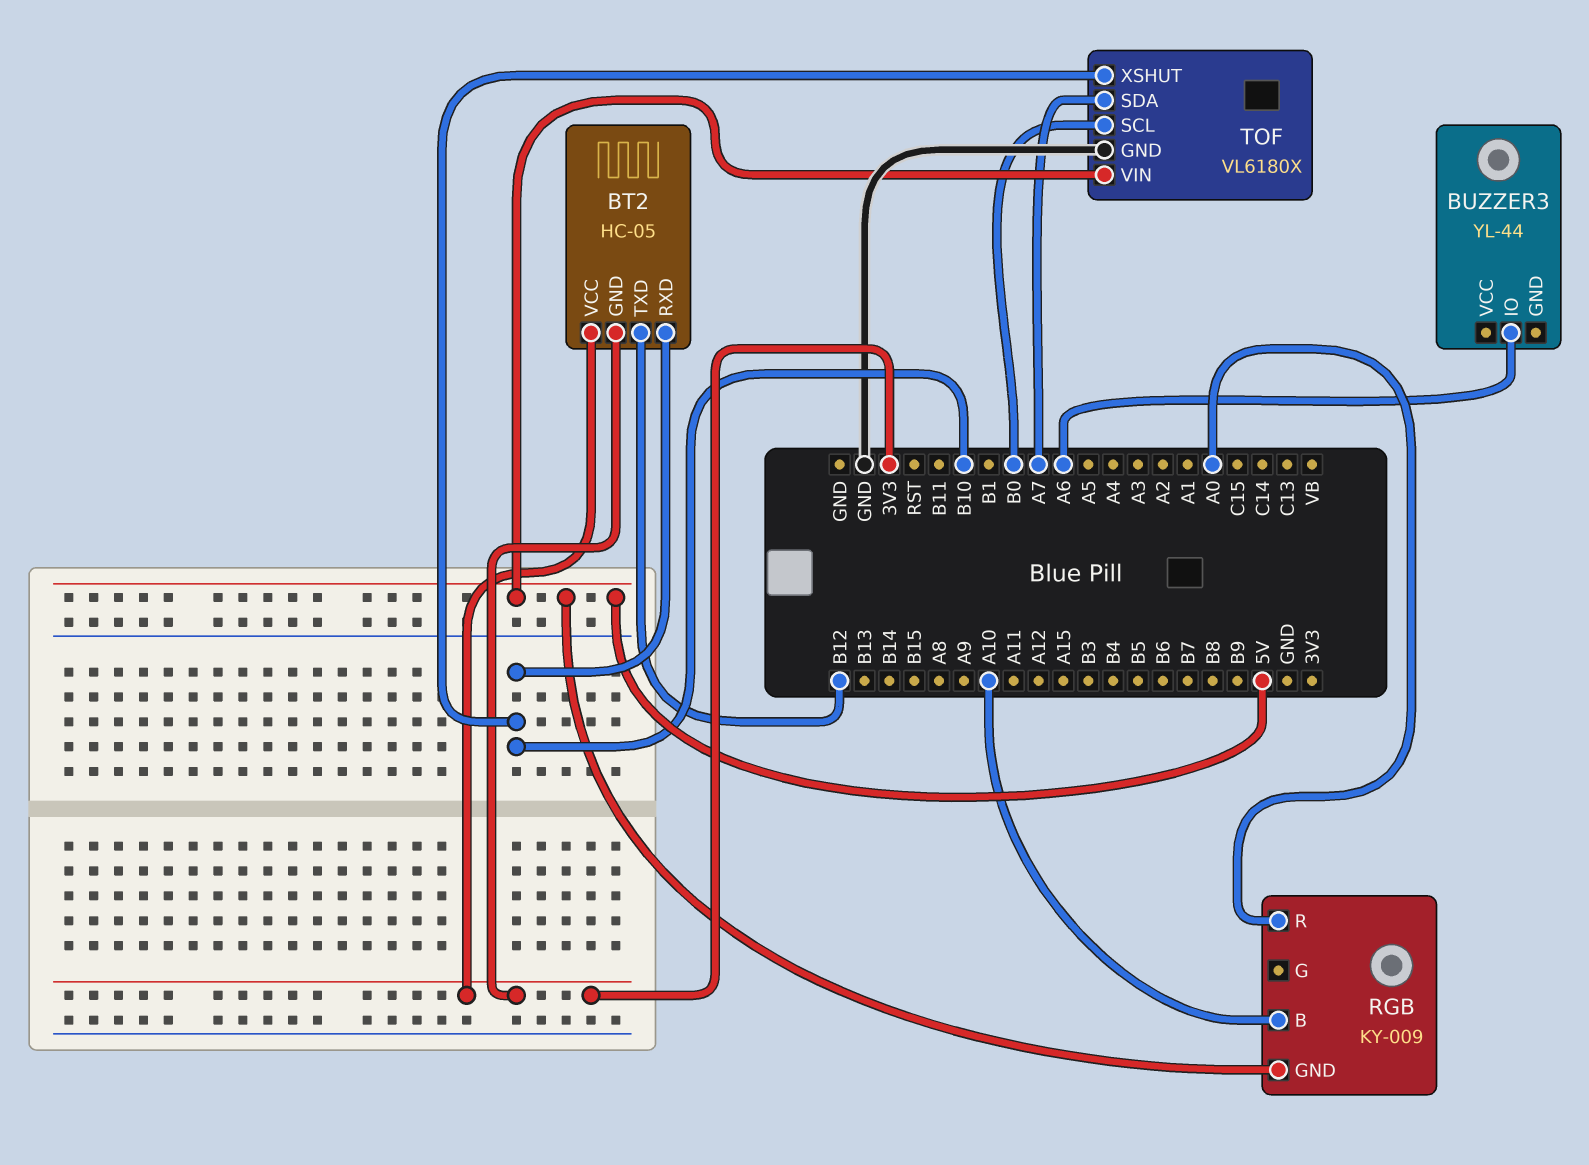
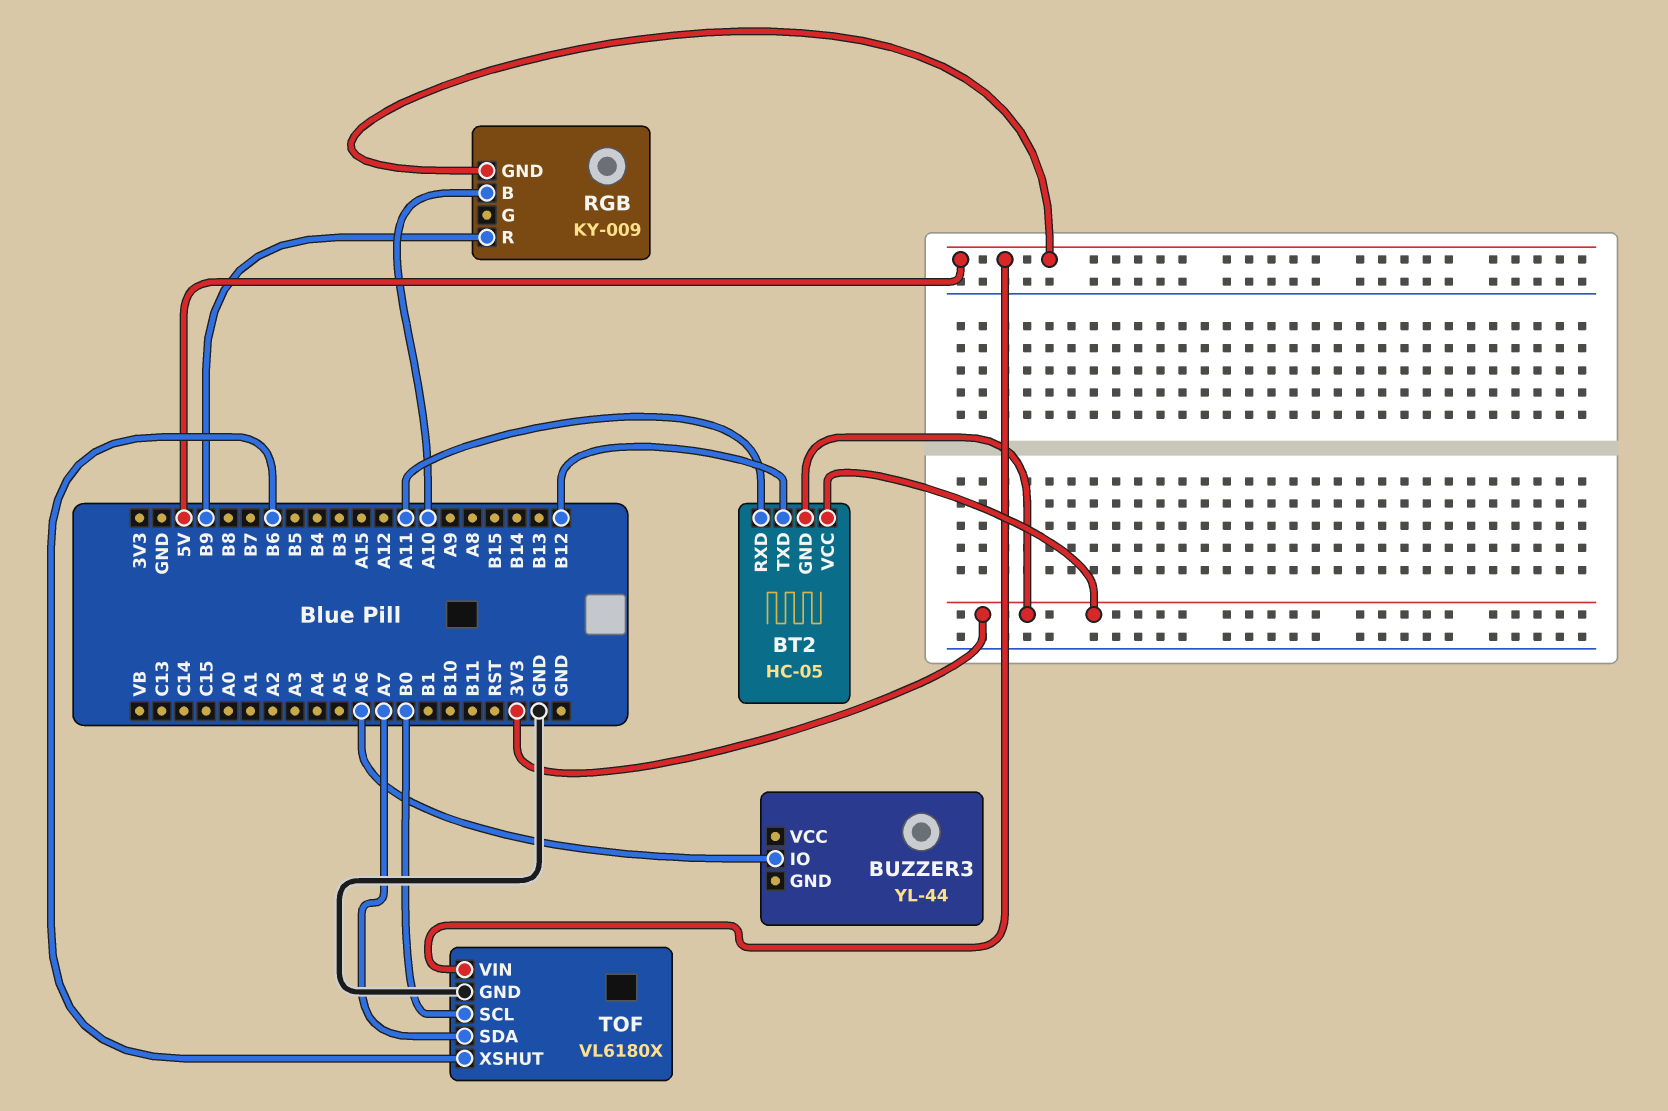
BT2 pin RXD: B10 -> A11
RGB pin R: A0 -> B9
TOF pin XSHUT: B10 -> B6

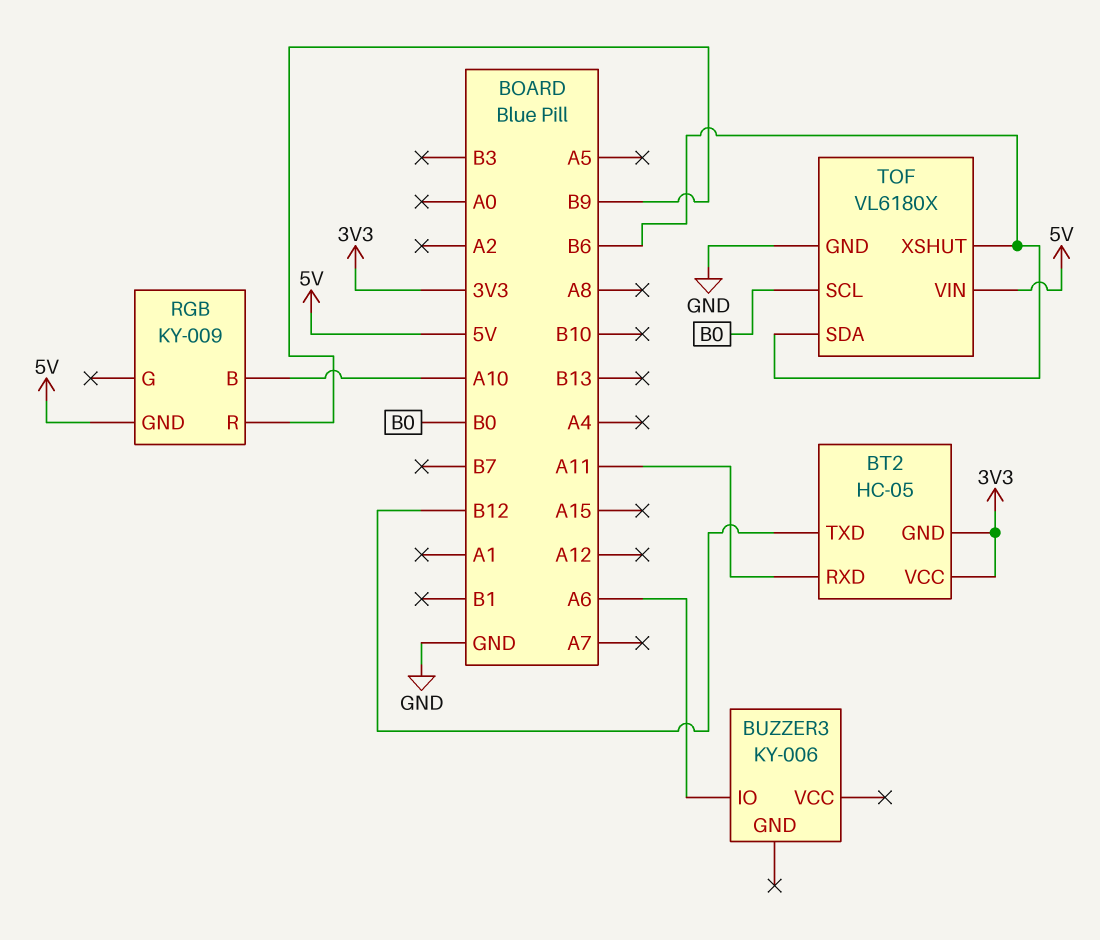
BUZZER3: YL-44 -> KY-006
TOF pin SDA: A7 -> B6

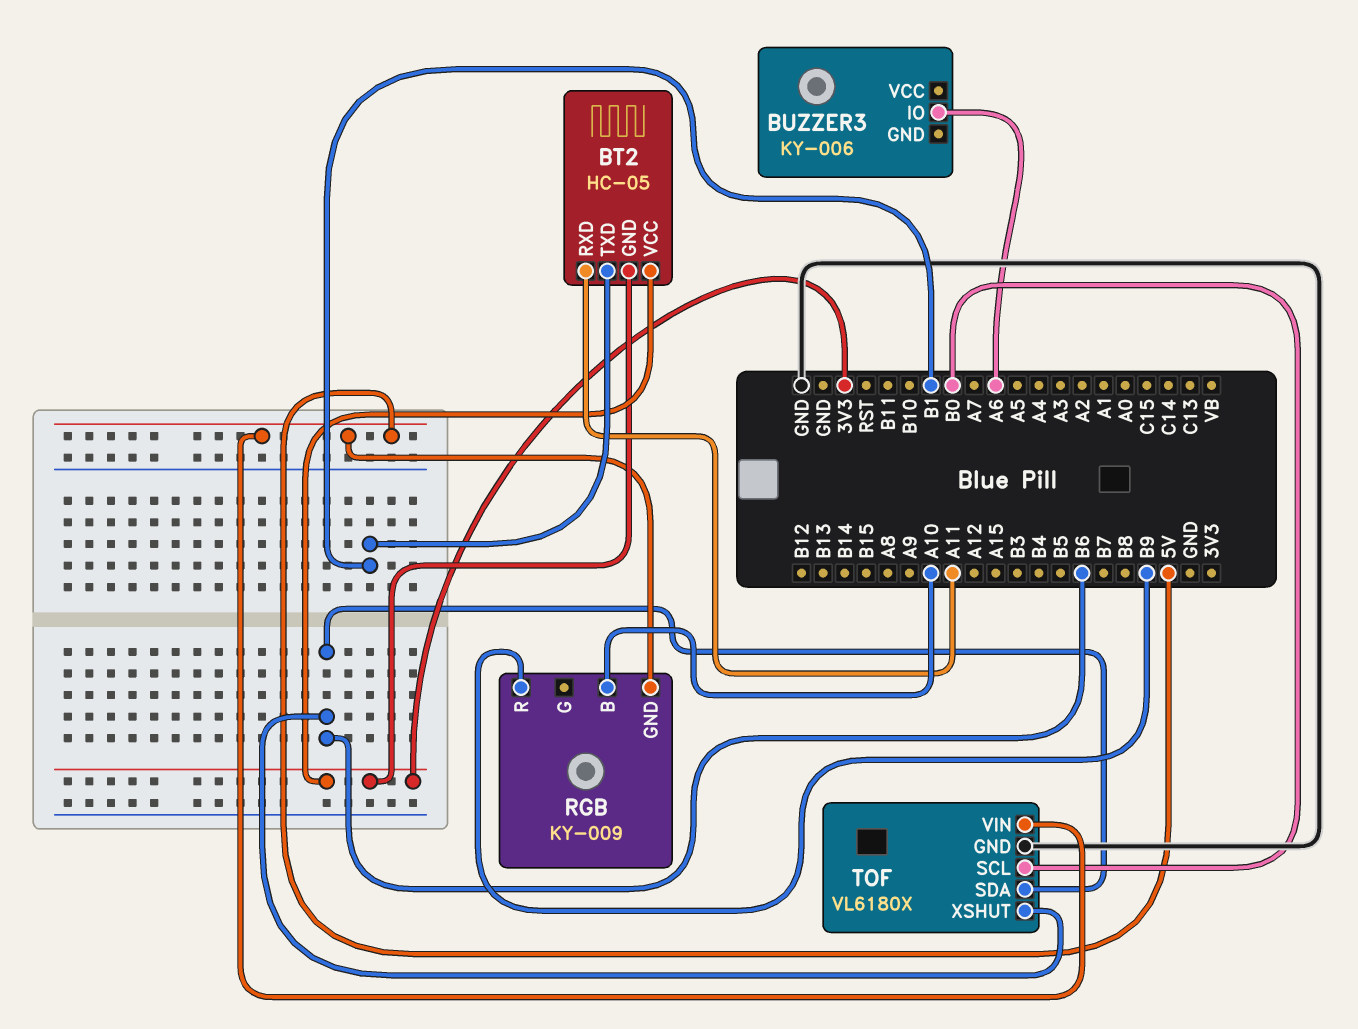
BT2 pin TXD: B12 -> B1

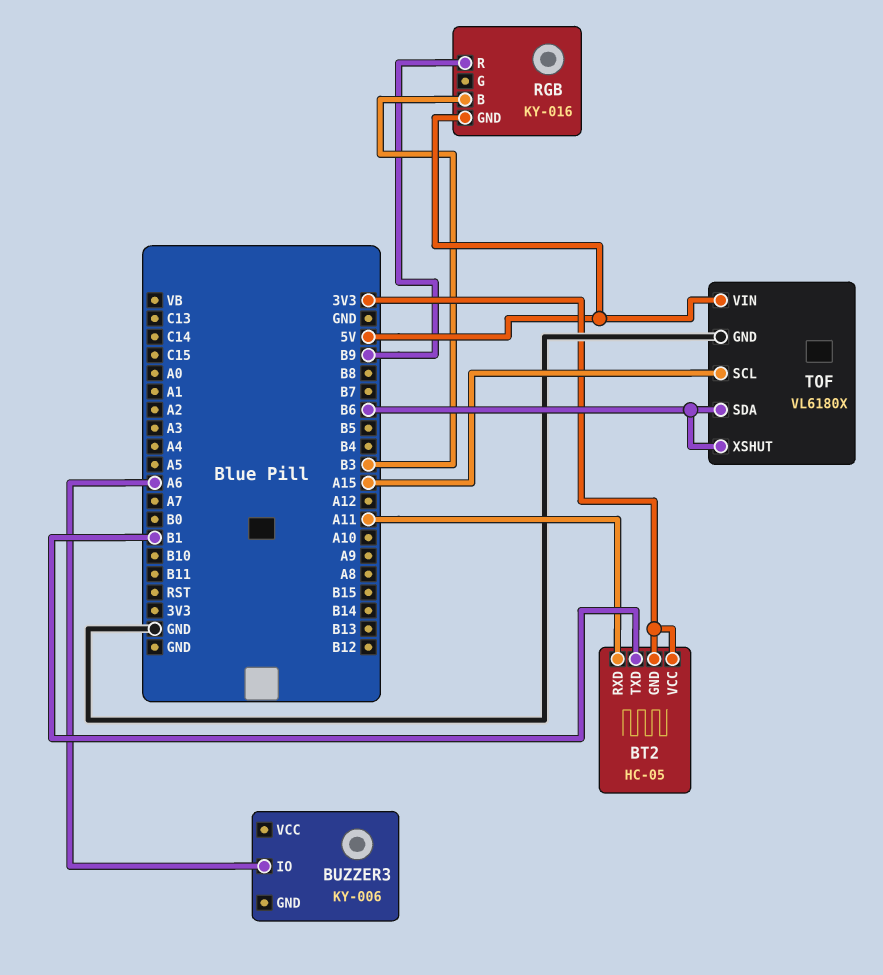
RGB: KY-009 -> KY-016
RGB pin B: A10 -> B3
TOF pin SCL: B0 -> A15

